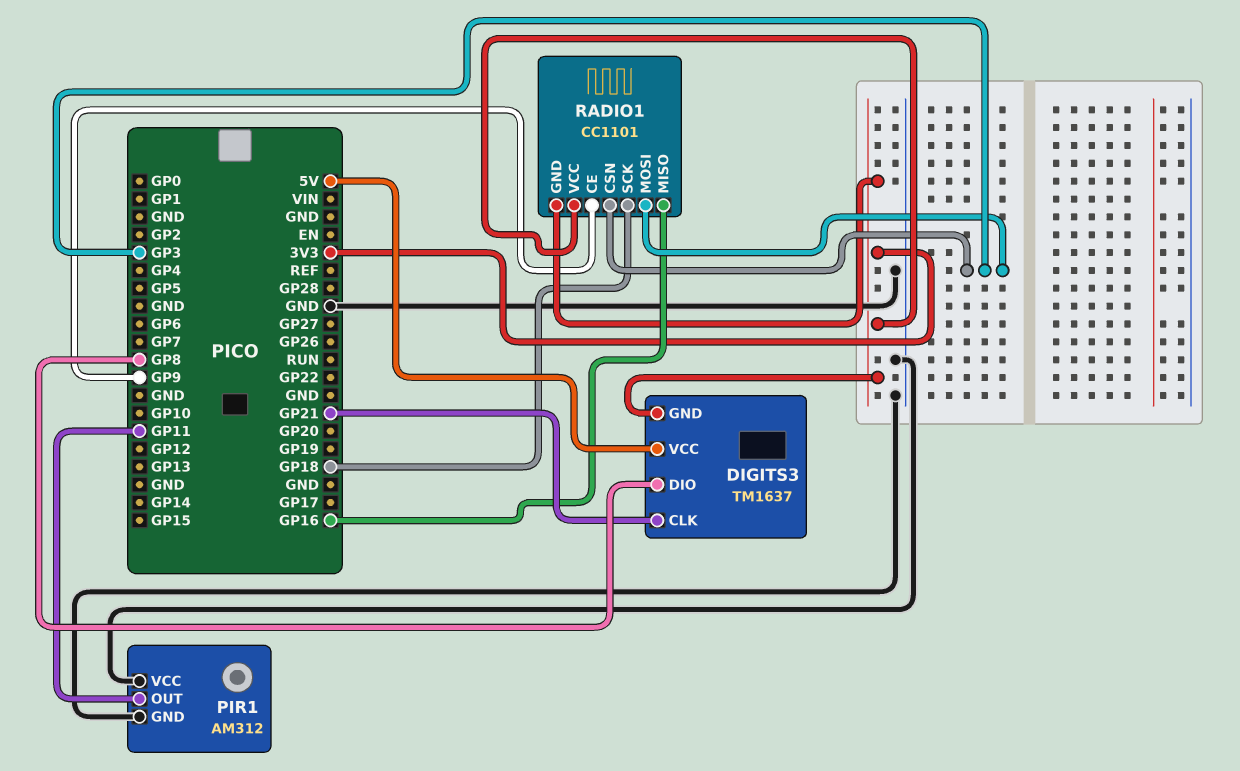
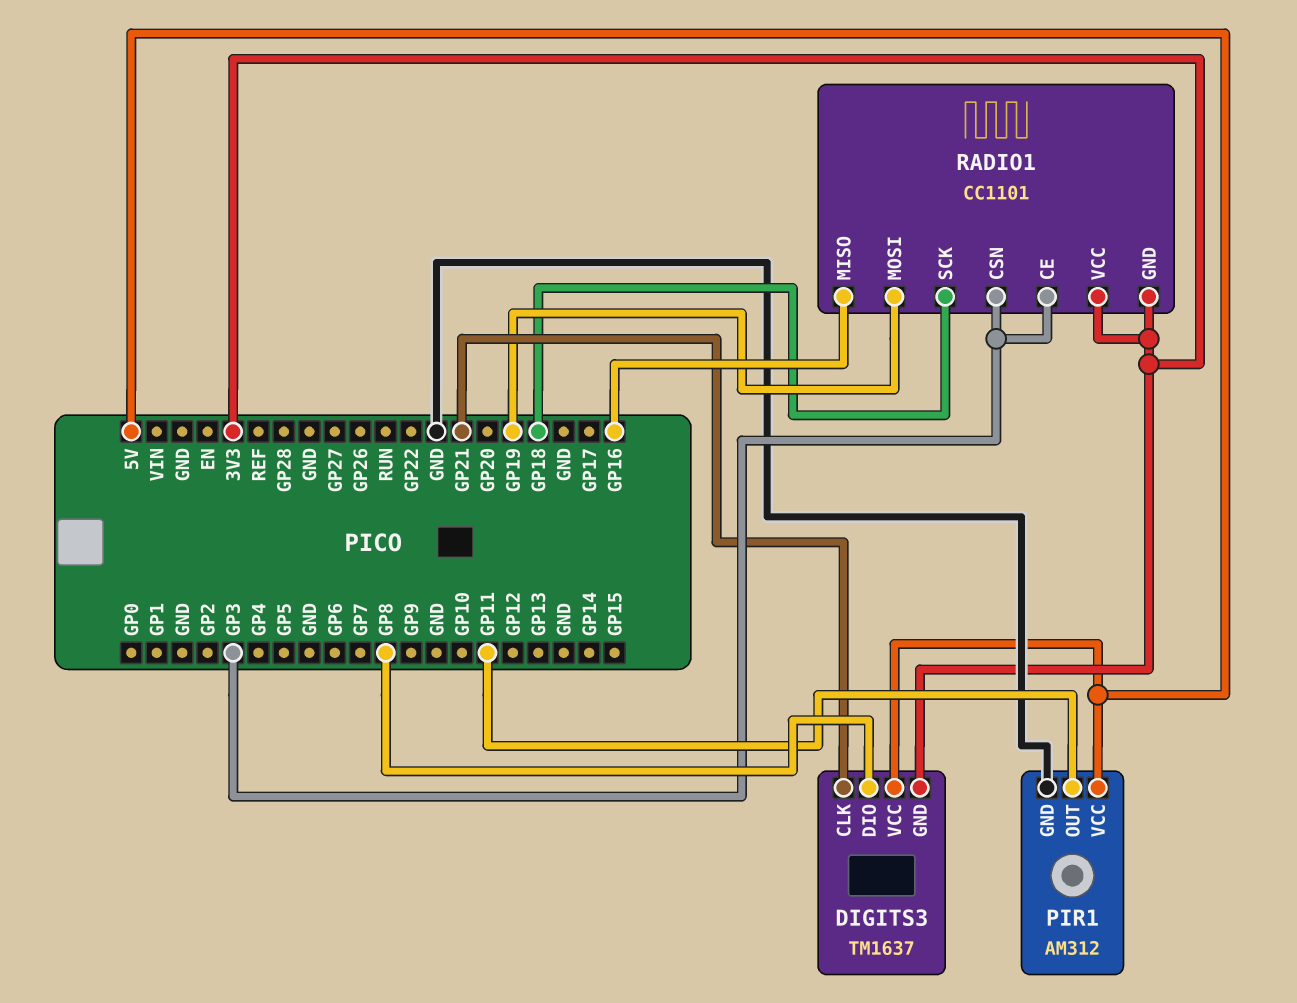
PIR1 pin VCC: GND -> 5V
RADIO1 pin CE: GP9 -> GP3
RADIO1 pin MOSI: GP3 -> GP19

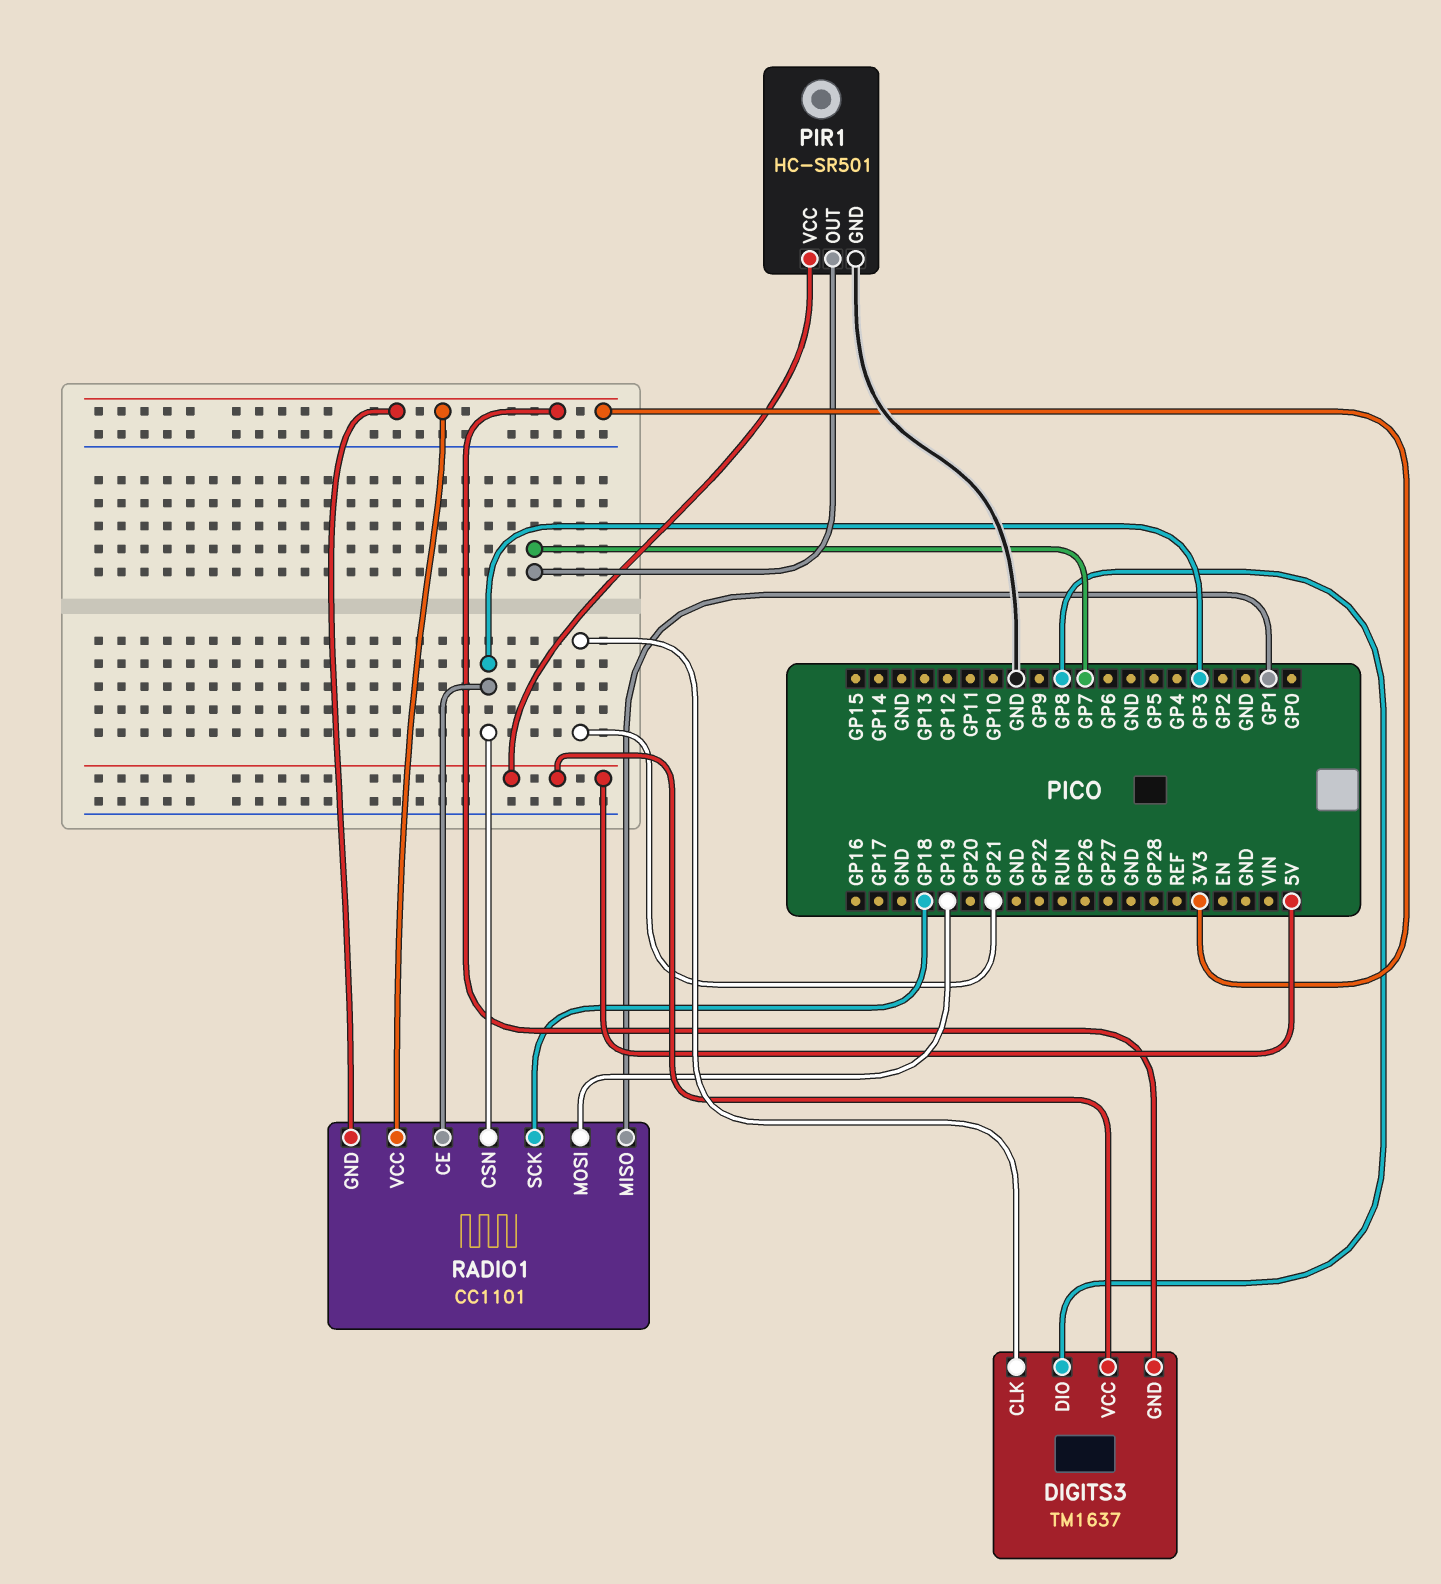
PIR1: AM312 -> HC-SR501
PIR1 pin OUT: GP11 -> GP7
RADIO1 pin MISO: GP16 -> GP1

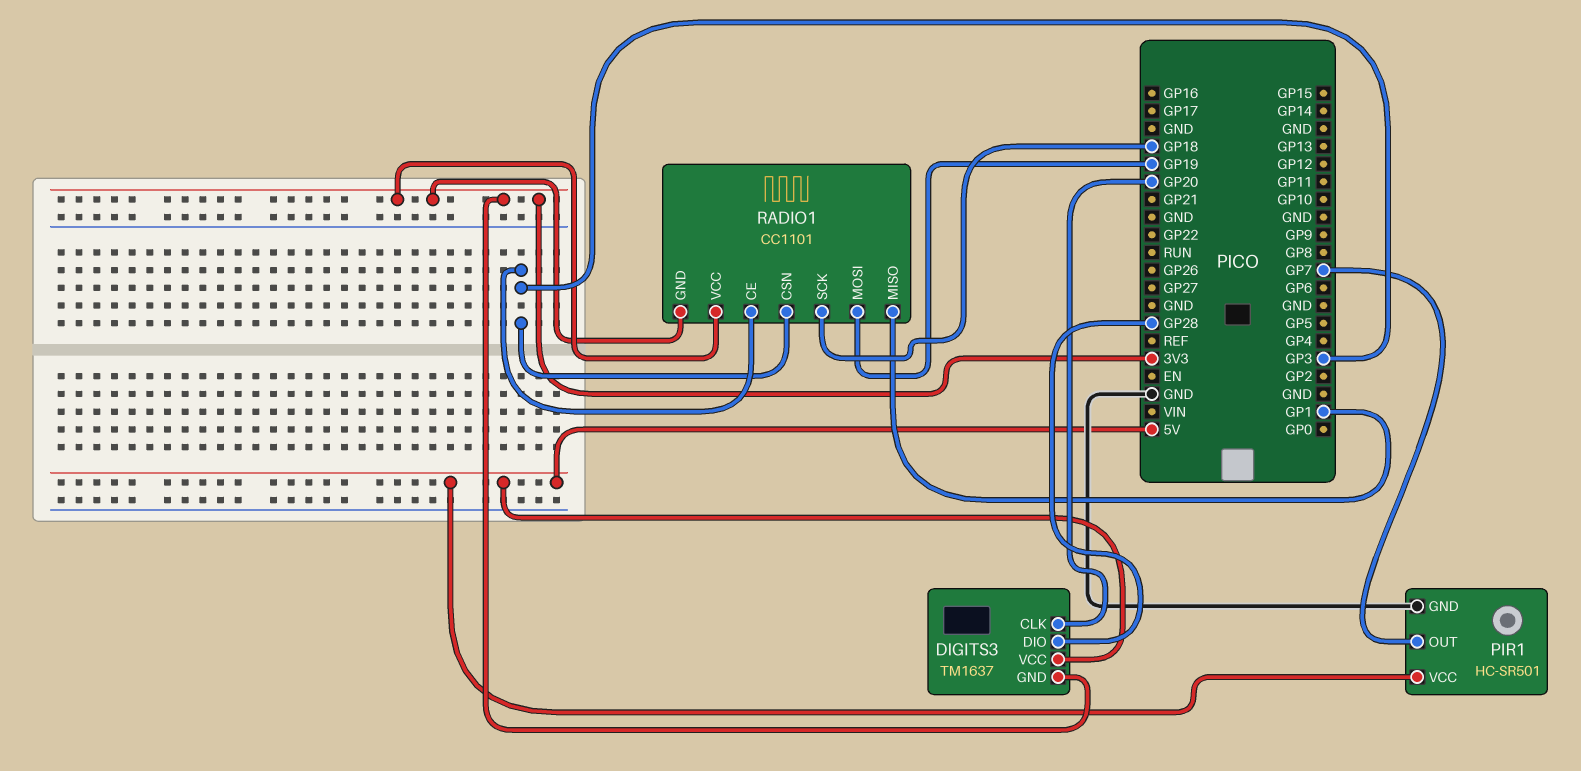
DIGITS3 pin CLK: GP21 -> GP20
DIGITS3 pin DIO: GP8 -> GP28

